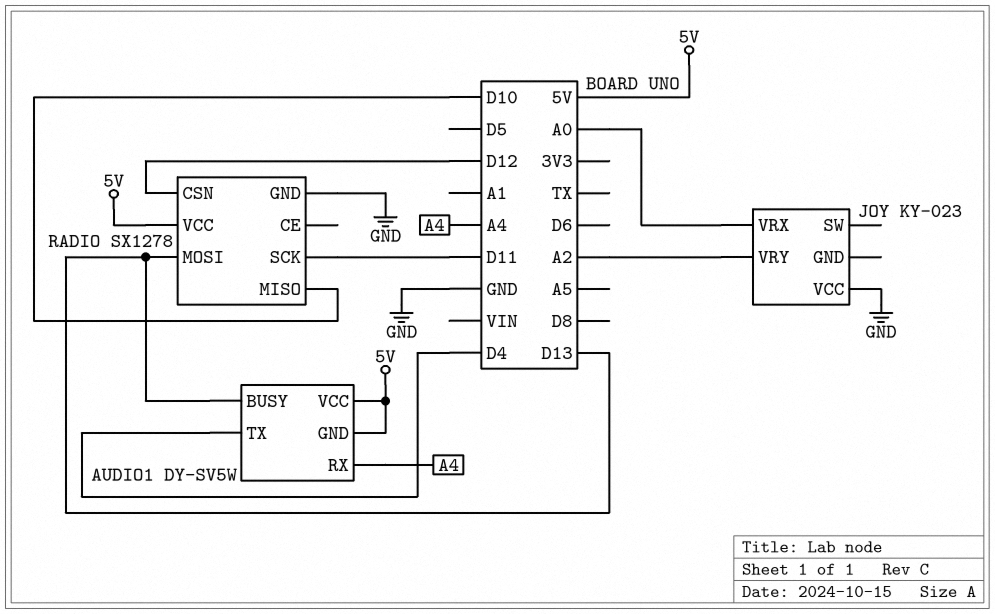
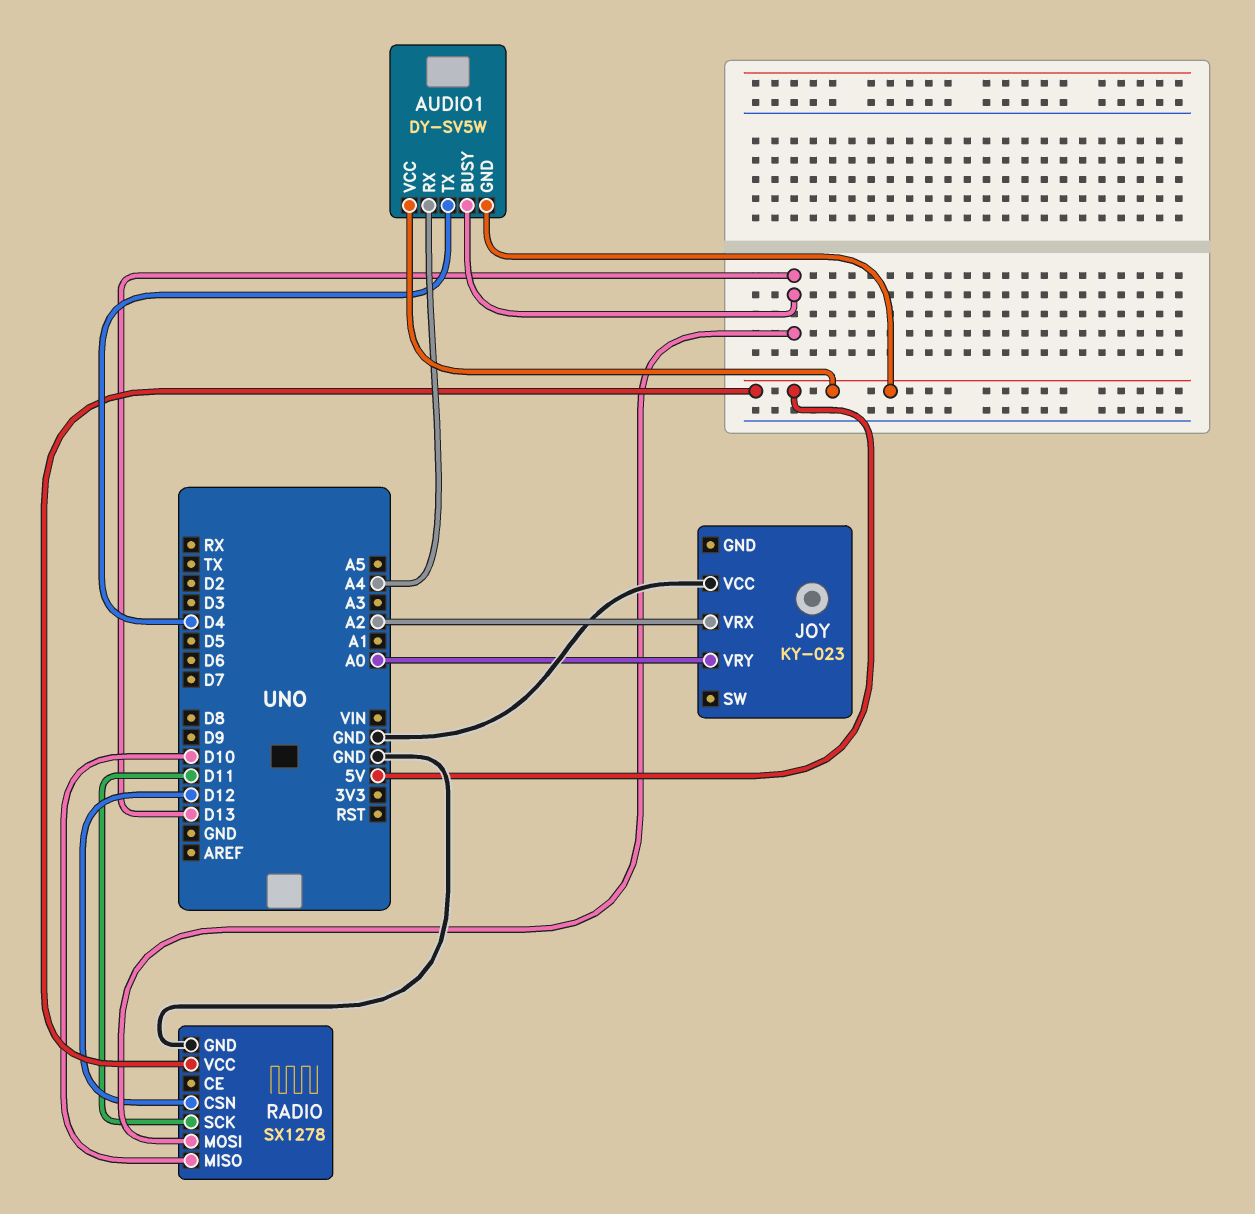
JOY pin VRX: A0 -> A2
JOY pin VRY: A2 -> A0

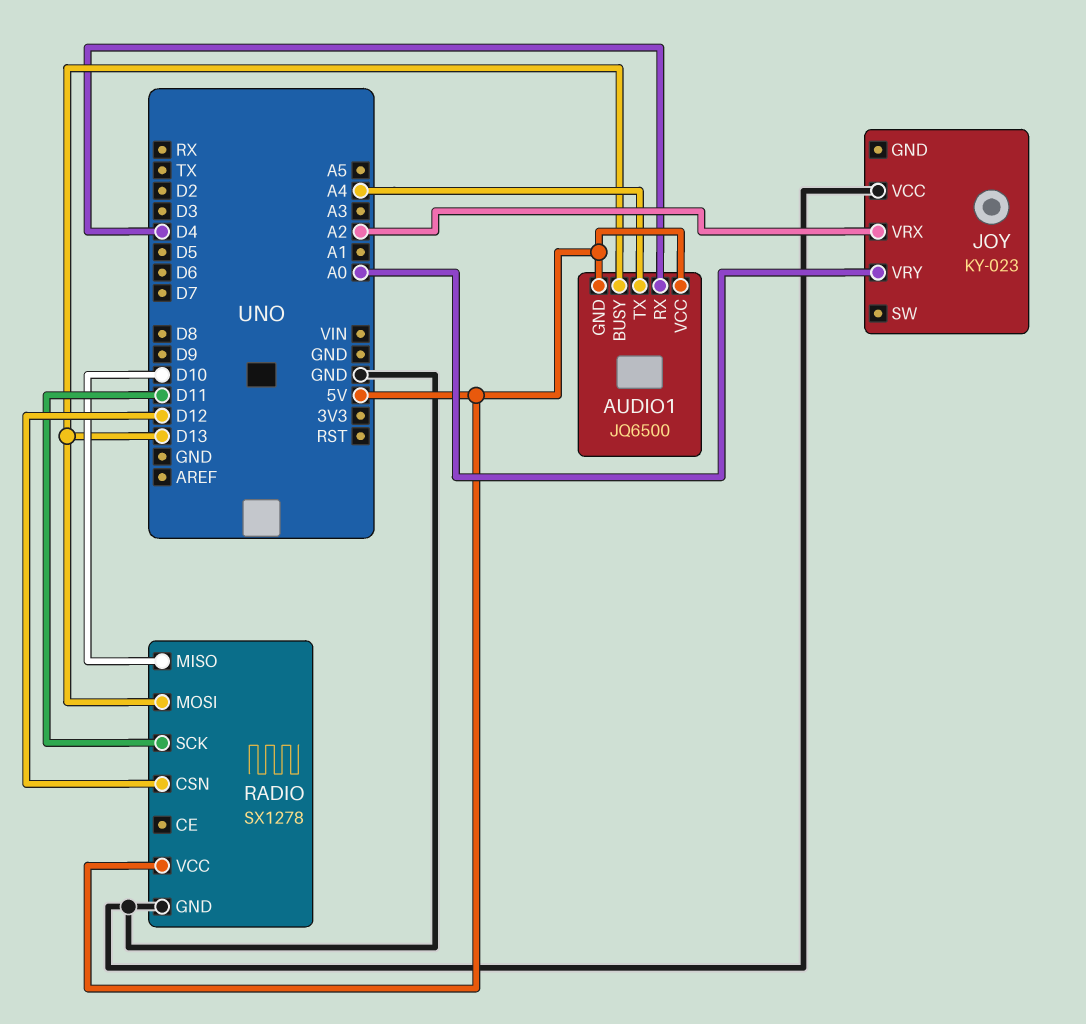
AUDIO1: DY-SV5W -> JQ6500
AUDIO1 pin RX: A4 -> D4
AUDIO1 pin TX: D4 -> A4

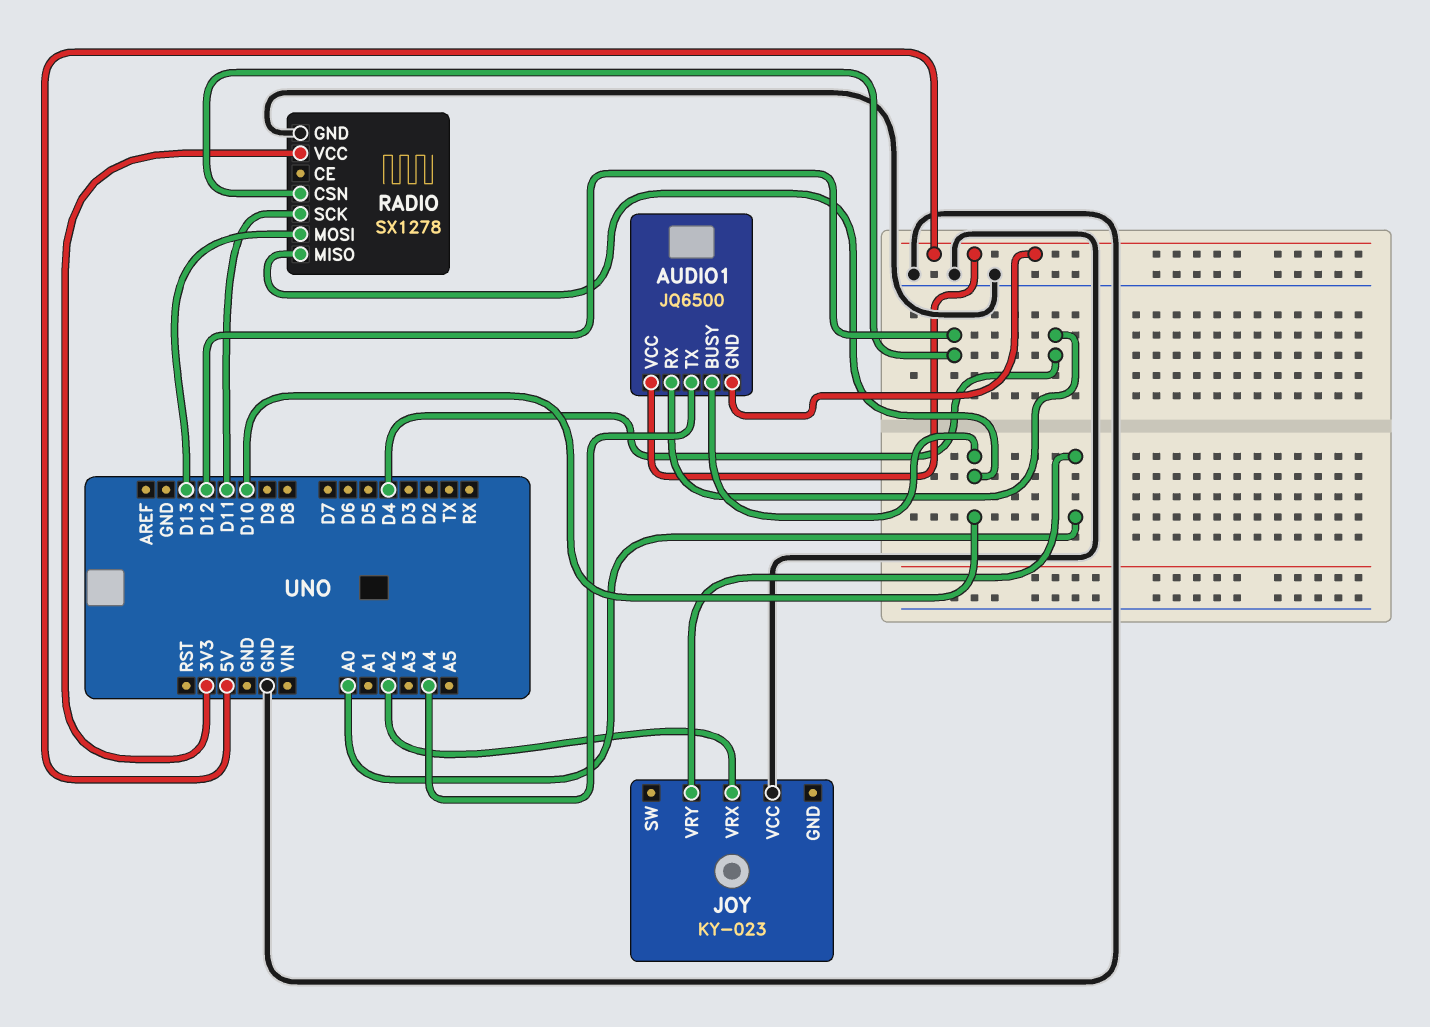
AUDIO1 pin BUSY: D13 -> D10
RADIO pin VCC: 5V -> 3V3

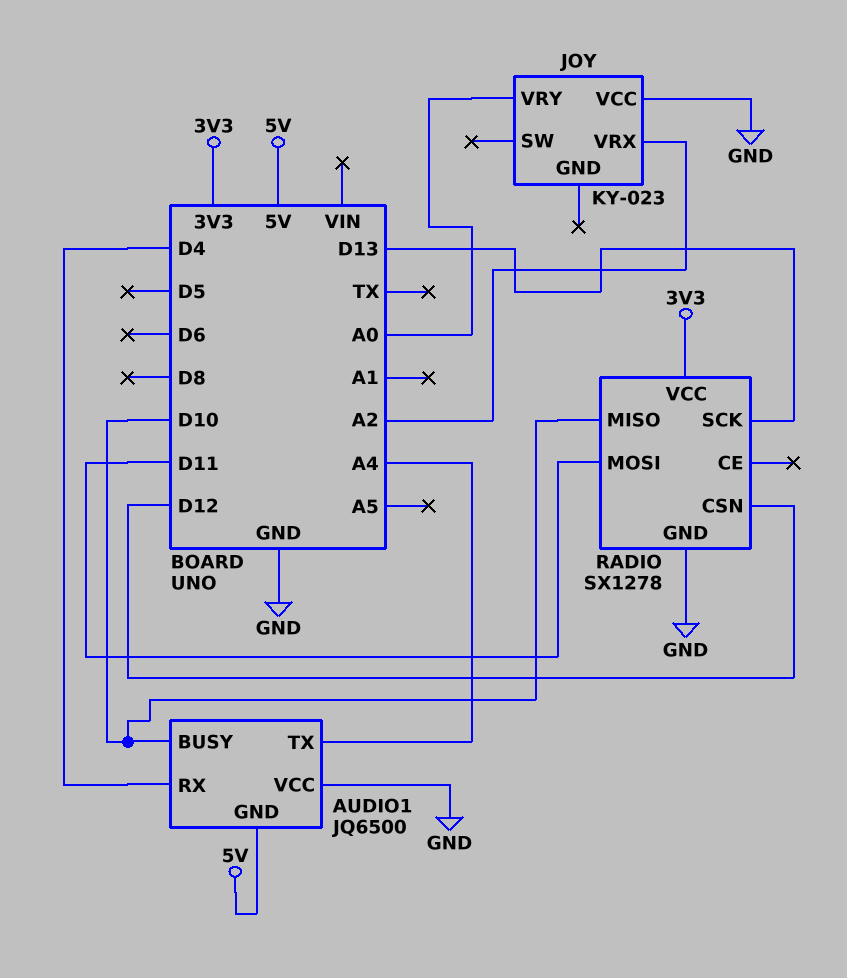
AUDIO1 pin VCC: 5V -> GND
RADIO pin MOSI: D13 -> D11
RADIO pin SCK: D11 -> D13

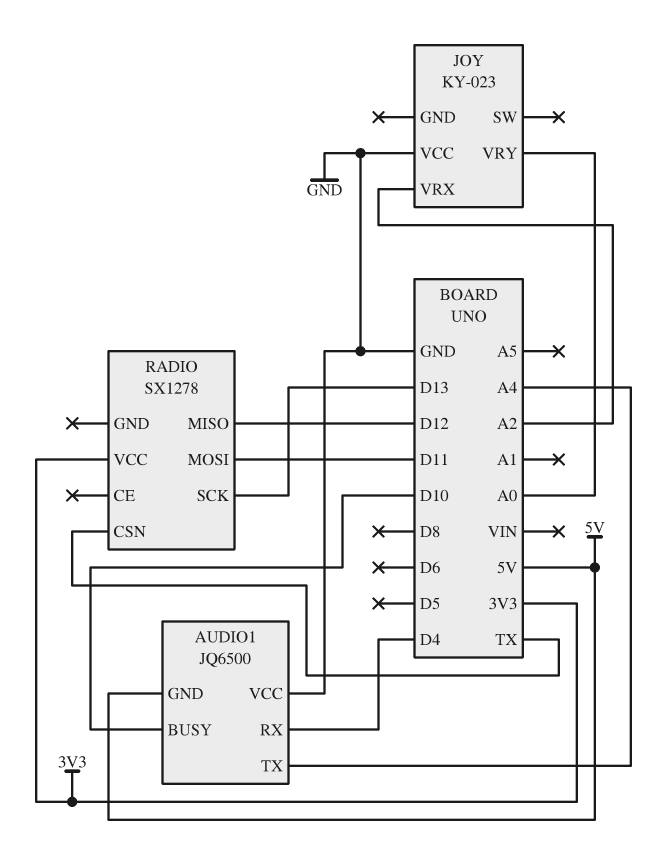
RADIO pin CSN: D12 -> TX
RADIO pin GND: GND -> none
RADIO pin MISO: D10 -> D12

